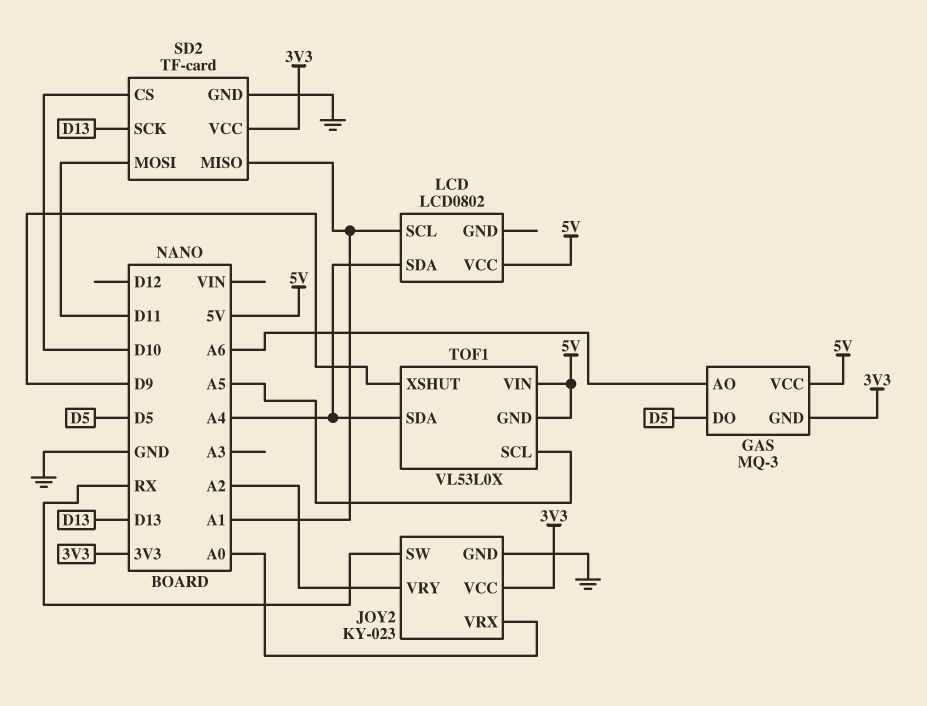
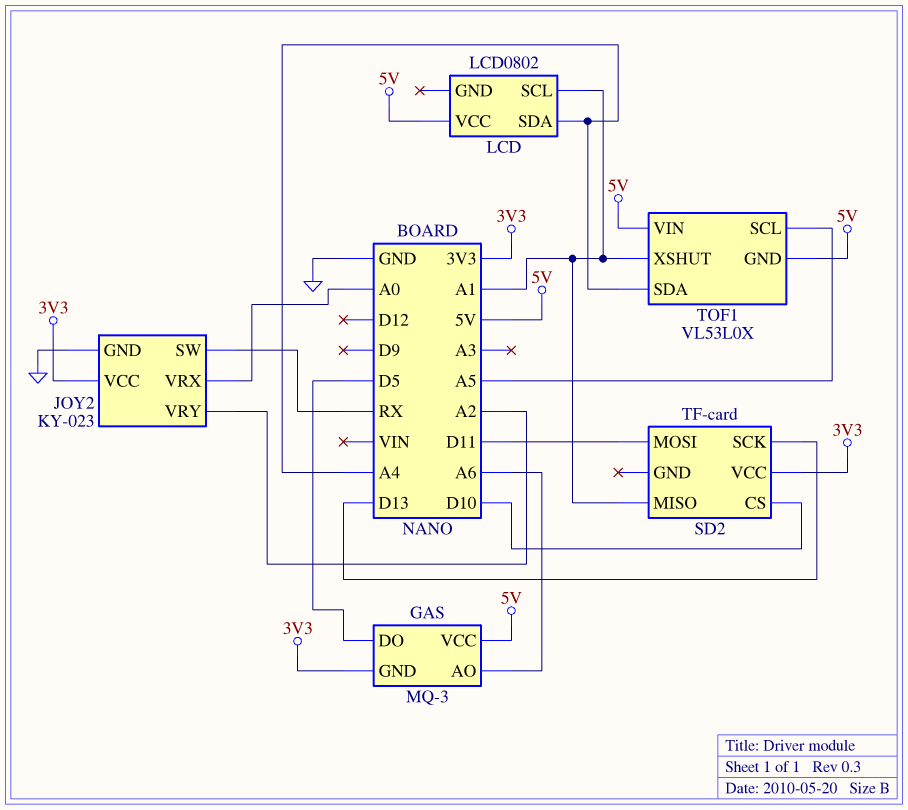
SD2 pin GND: GND -> none
TOF1 pin XSHUT: D9 -> A1

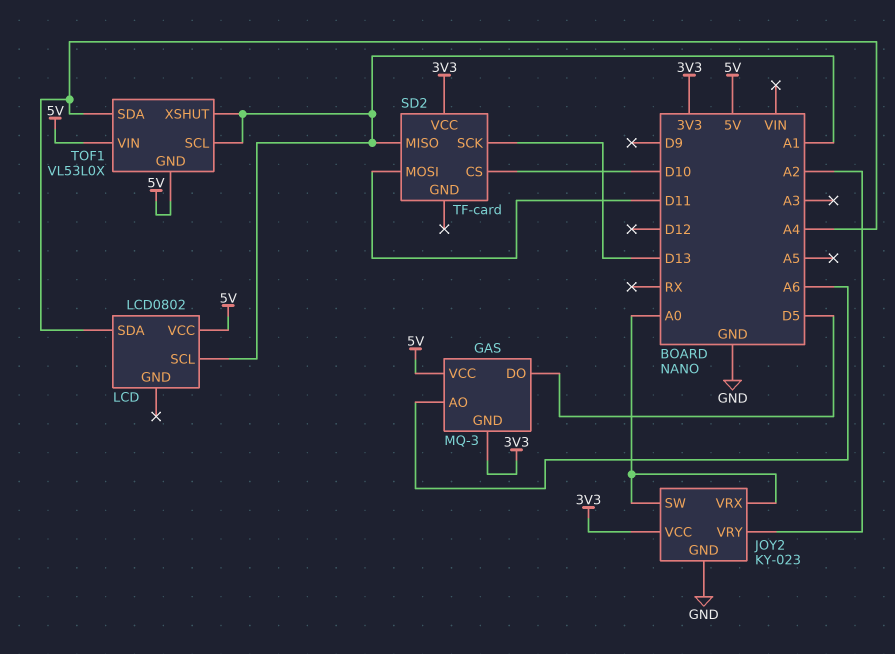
JOY2 pin SW: RX -> A0
TOF1 pin SCL: A5 -> A1

